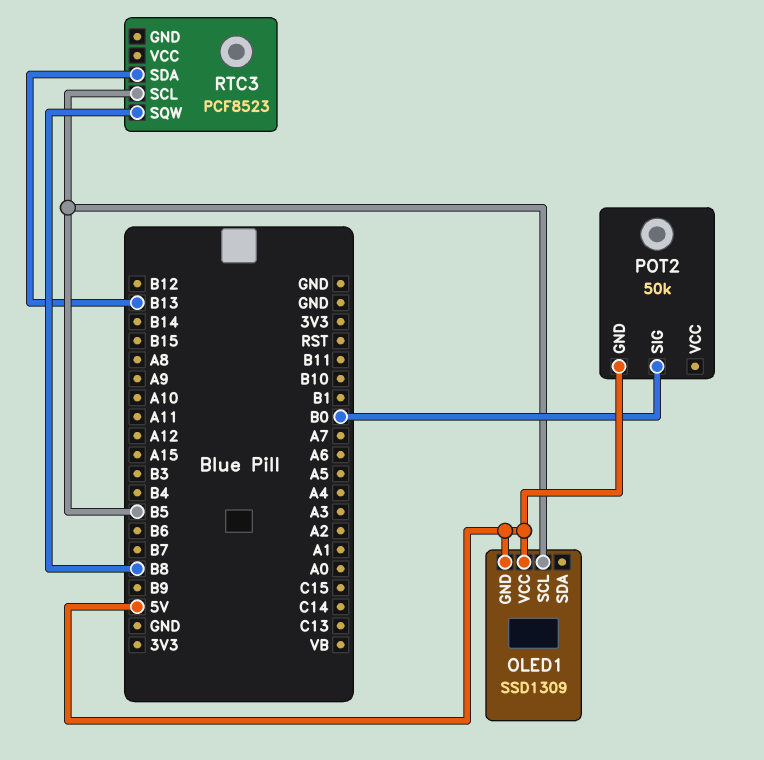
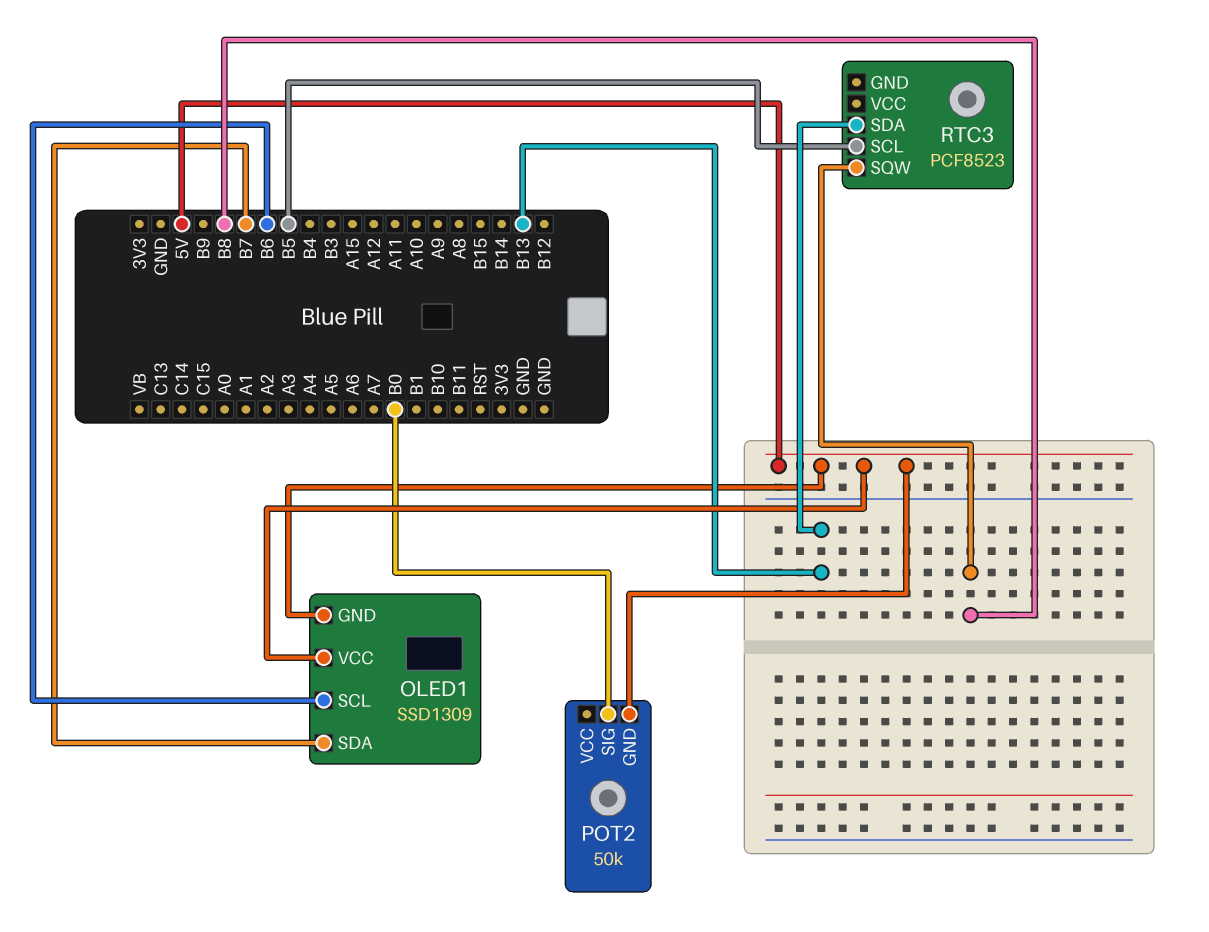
OLED1 pin SCL: B5 -> B6
OLED1 pin SDA: none -> B7

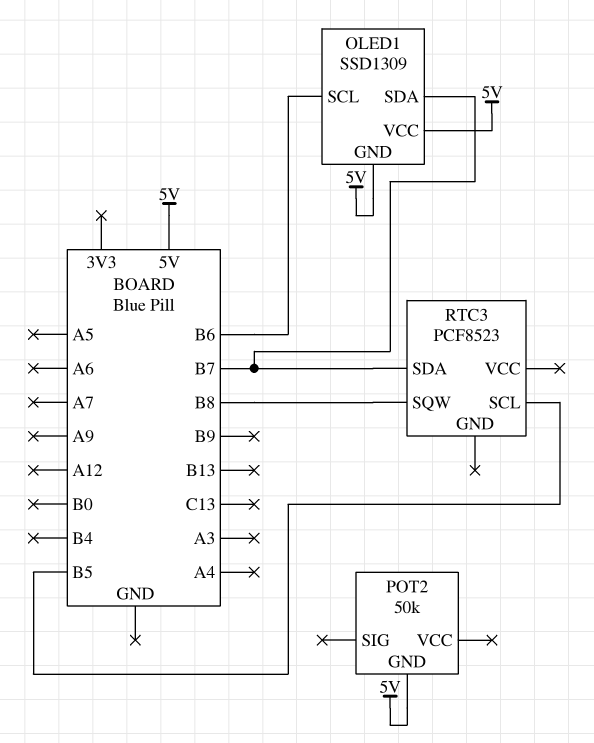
POT2 pin SIG: B0 -> none
RTC3 pin SDA: B13 -> B7

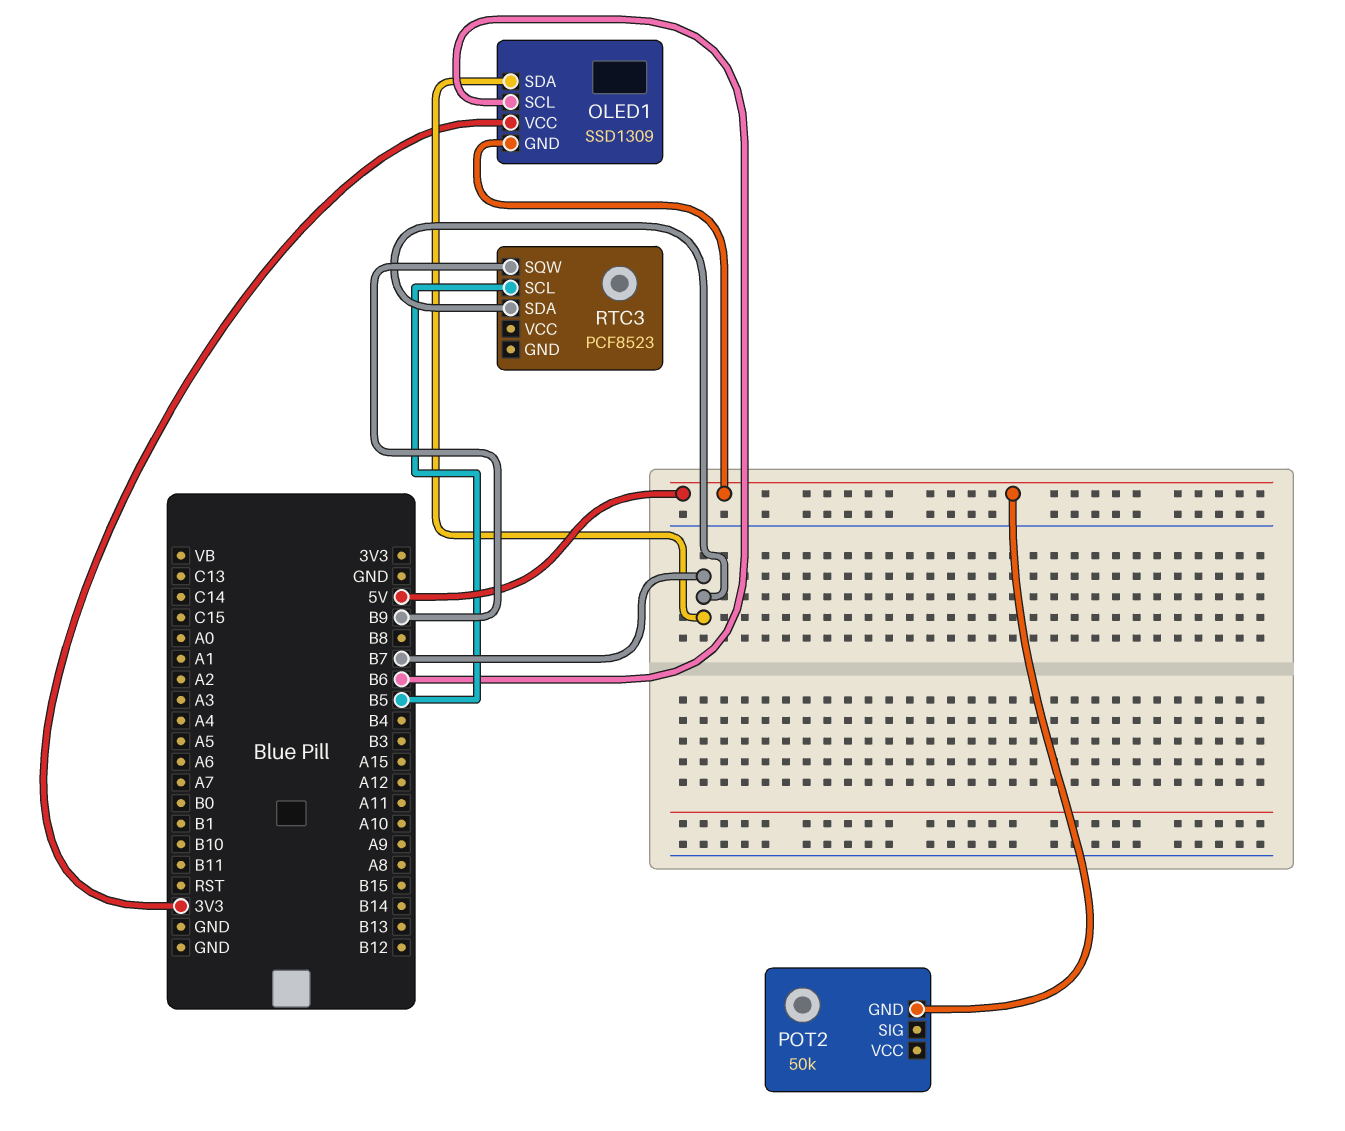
OLED1 pin VCC: 5V -> 3V3
RTC3 pin SQW: B8 -> B9

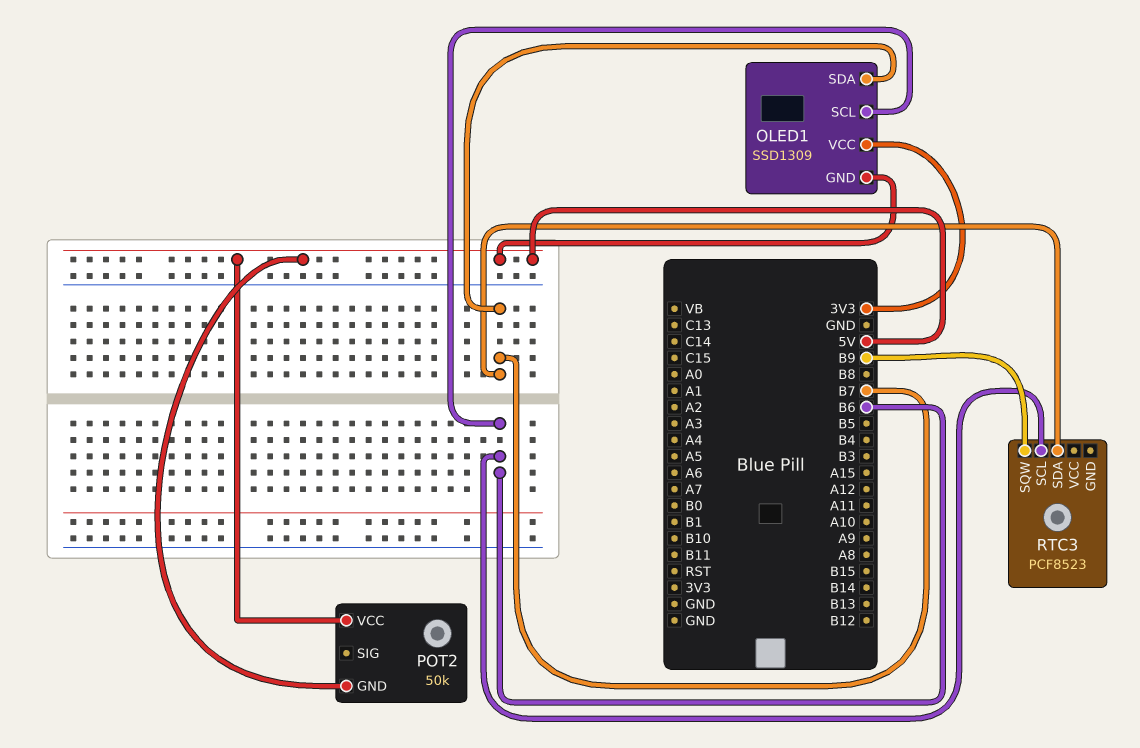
POT2 pin VCC: none -> 5V
RTC3 pin SCL: B5 -> B6

